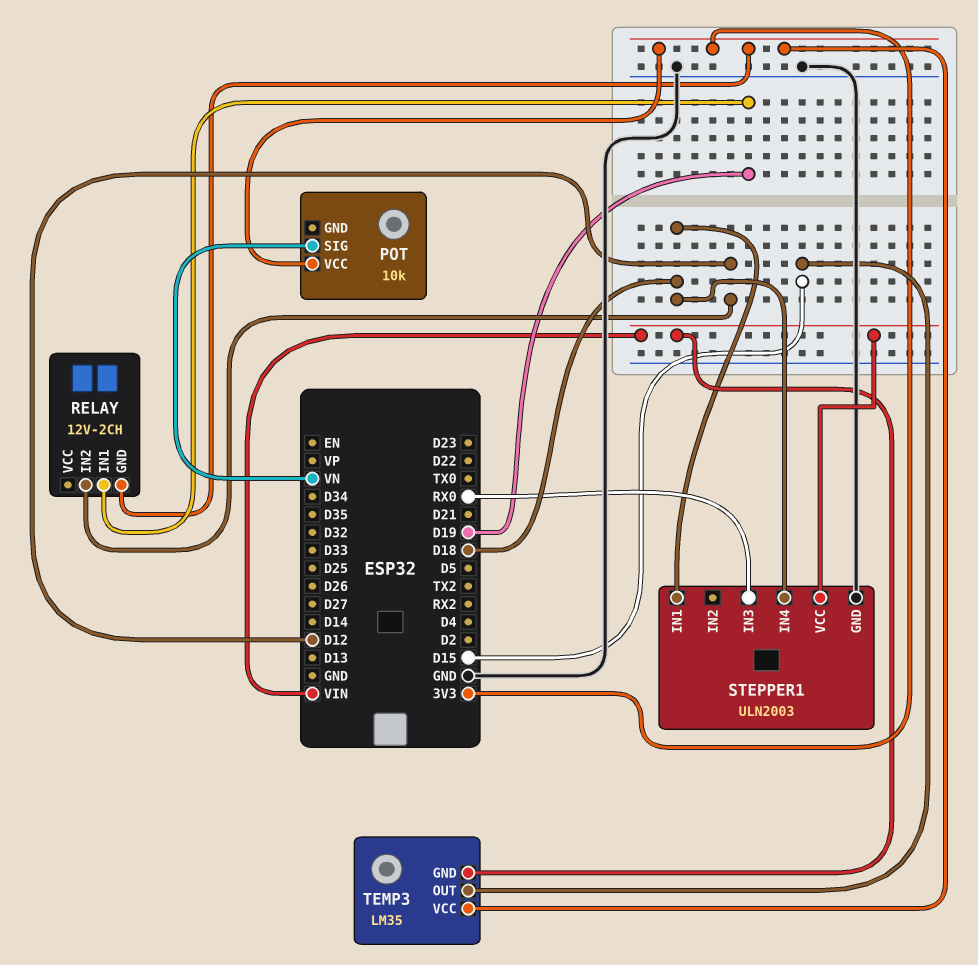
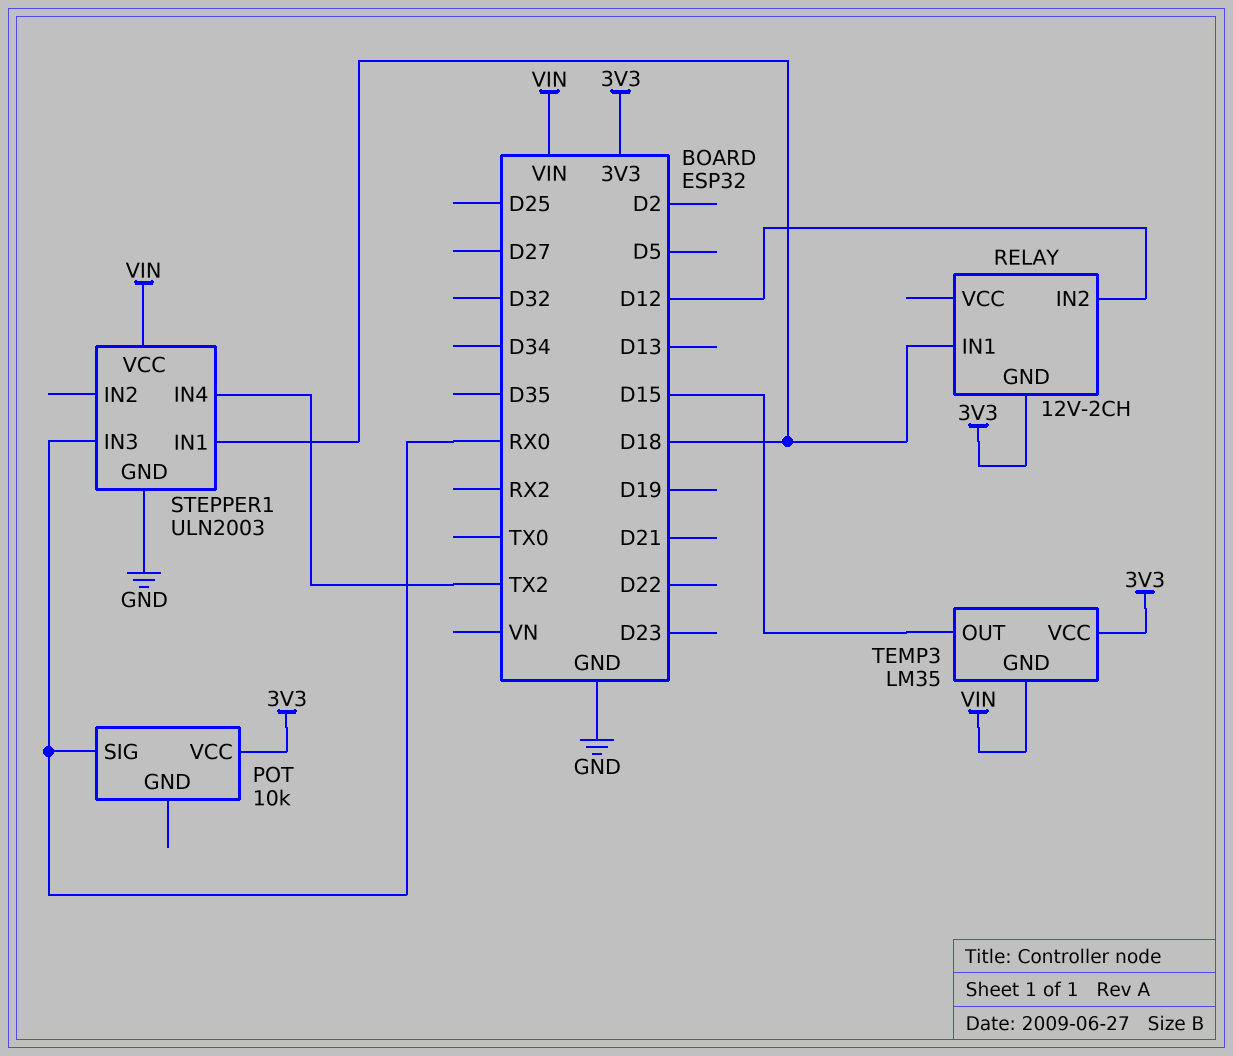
POT pin SIG: VN -> RX0
RELAY pin IN1: D19 -> D18
STEPPER1 pin IN4: D18 -> TX2

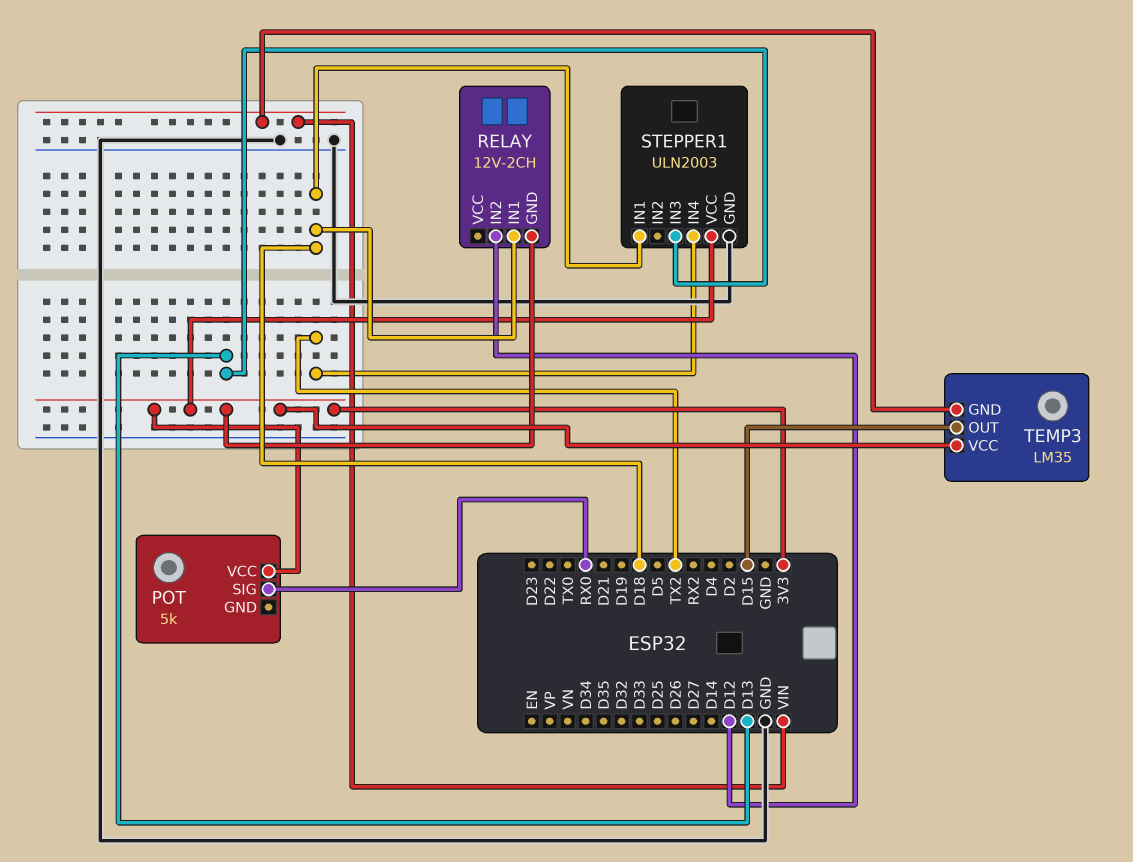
POT: 10k -> 5k
STEPPER1 pin IN3: RX0 -> D13
STEPPER1 pin VCC: VIN -> 3V3

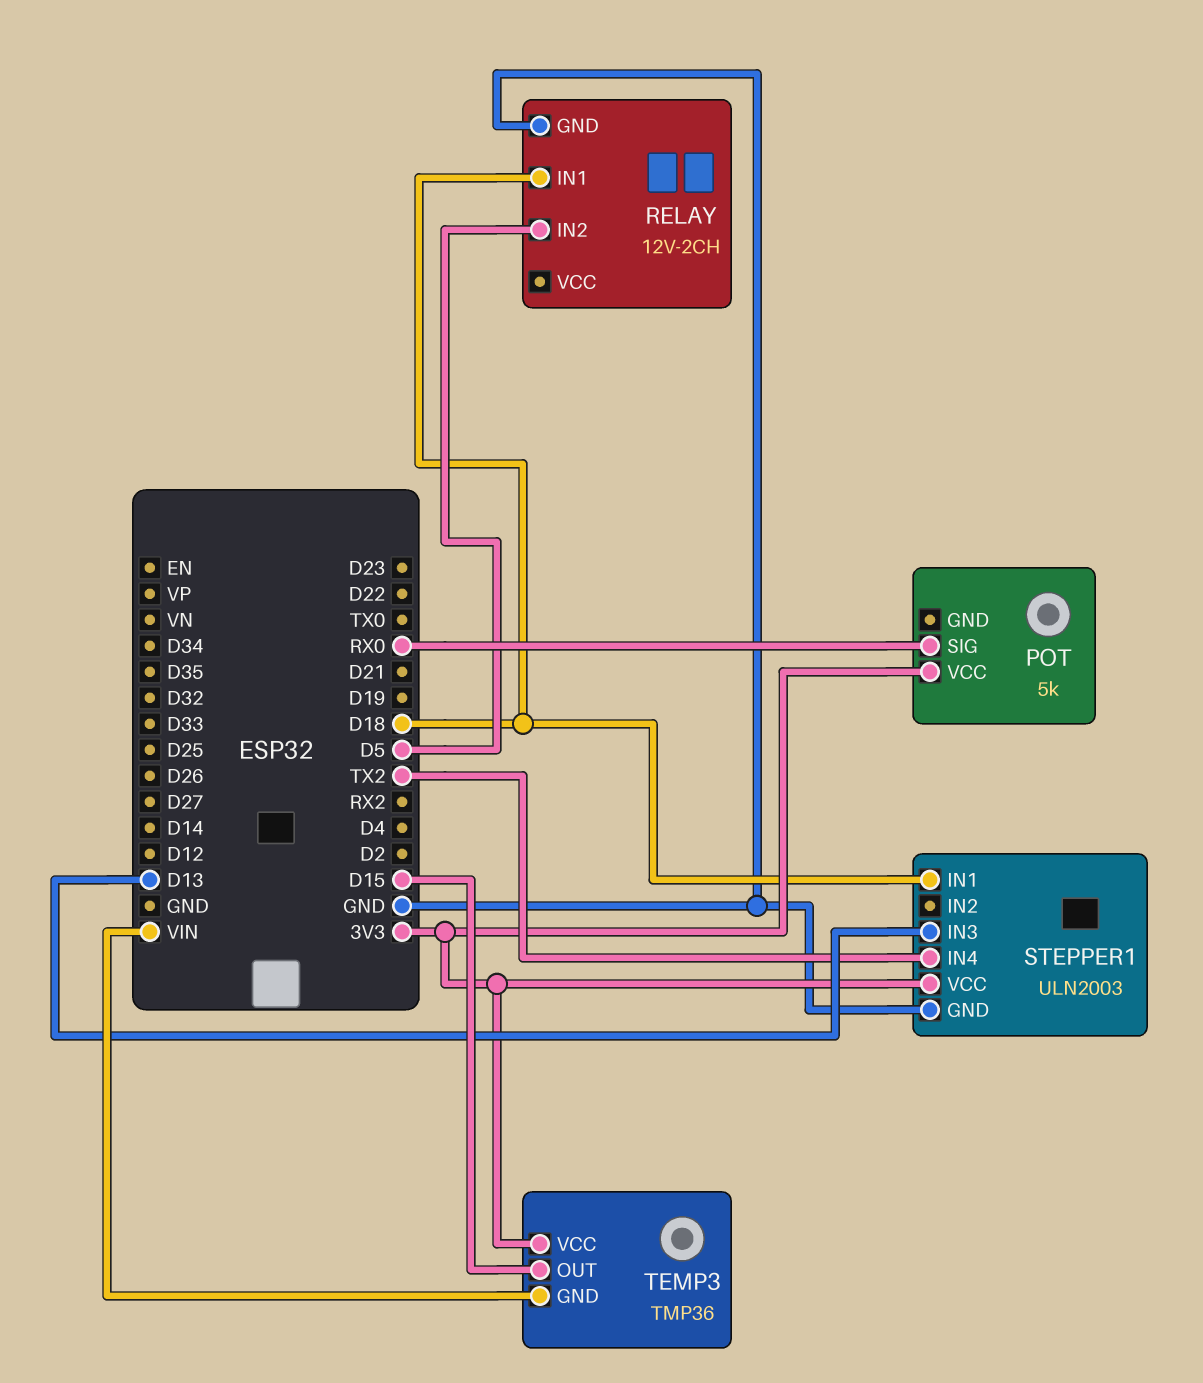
RELAY pin GND: 3V3 -> GND
RELAY pin IN2: D12 -> D5
TEMP3: LM35 -> TMP36

